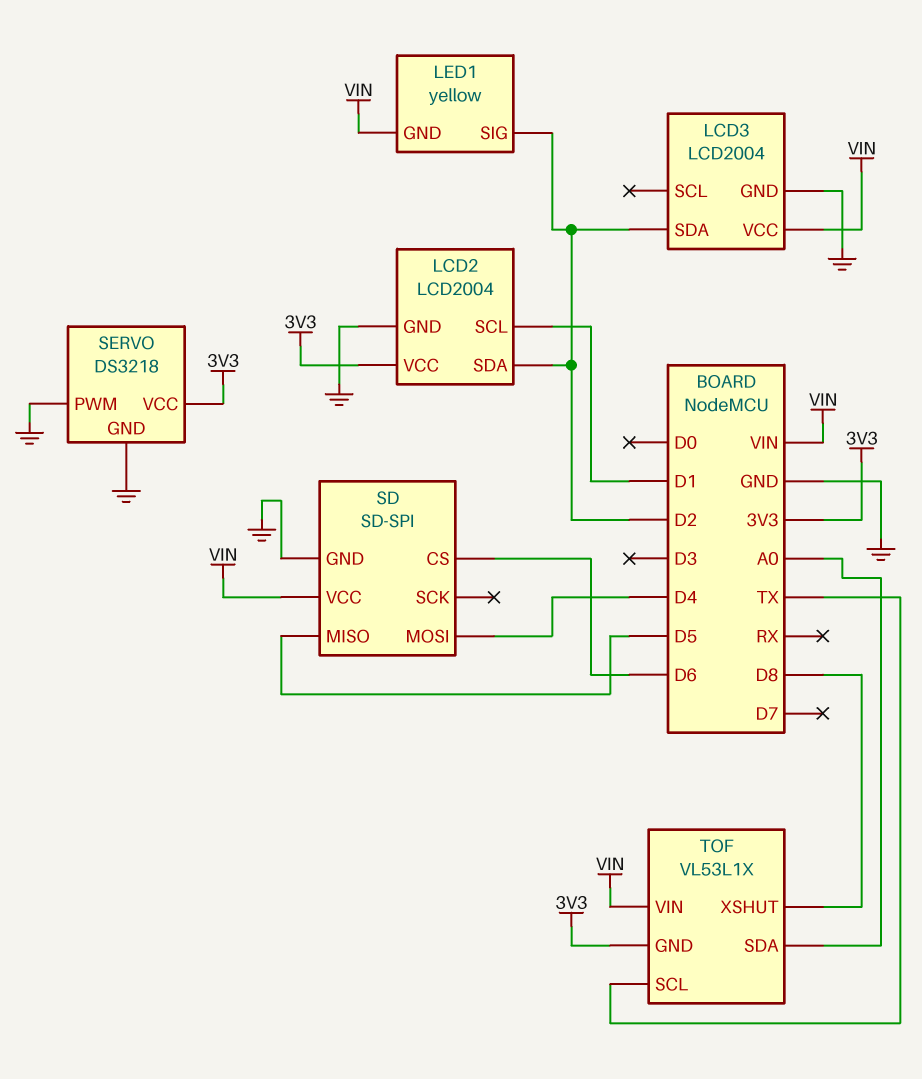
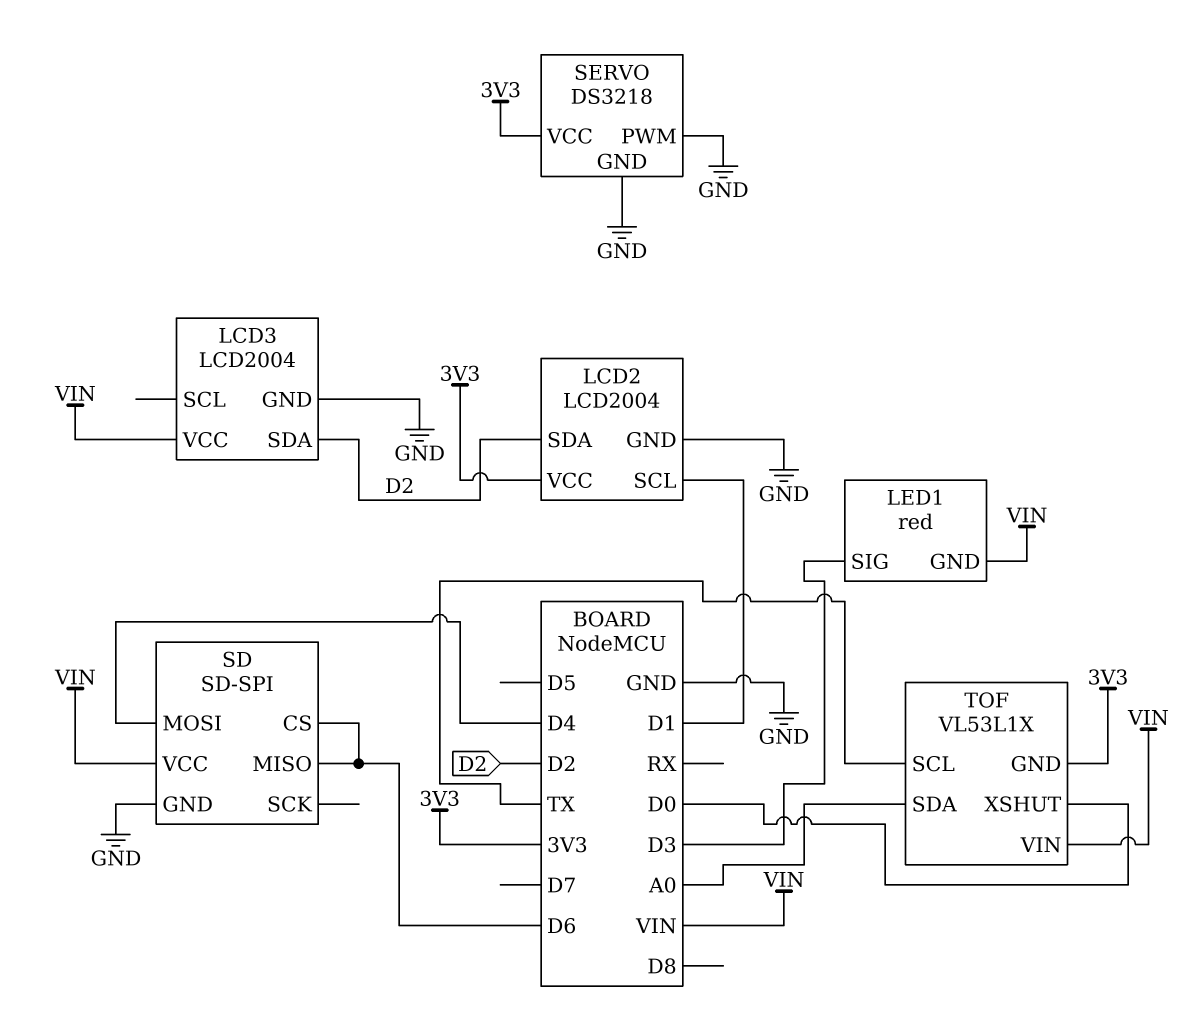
LED1: yellow -> red
LED1 pin SIG: D2 -> D3
SD pin MISO: D5 -> D6
TOF pin XSHUT: D8 -> D0

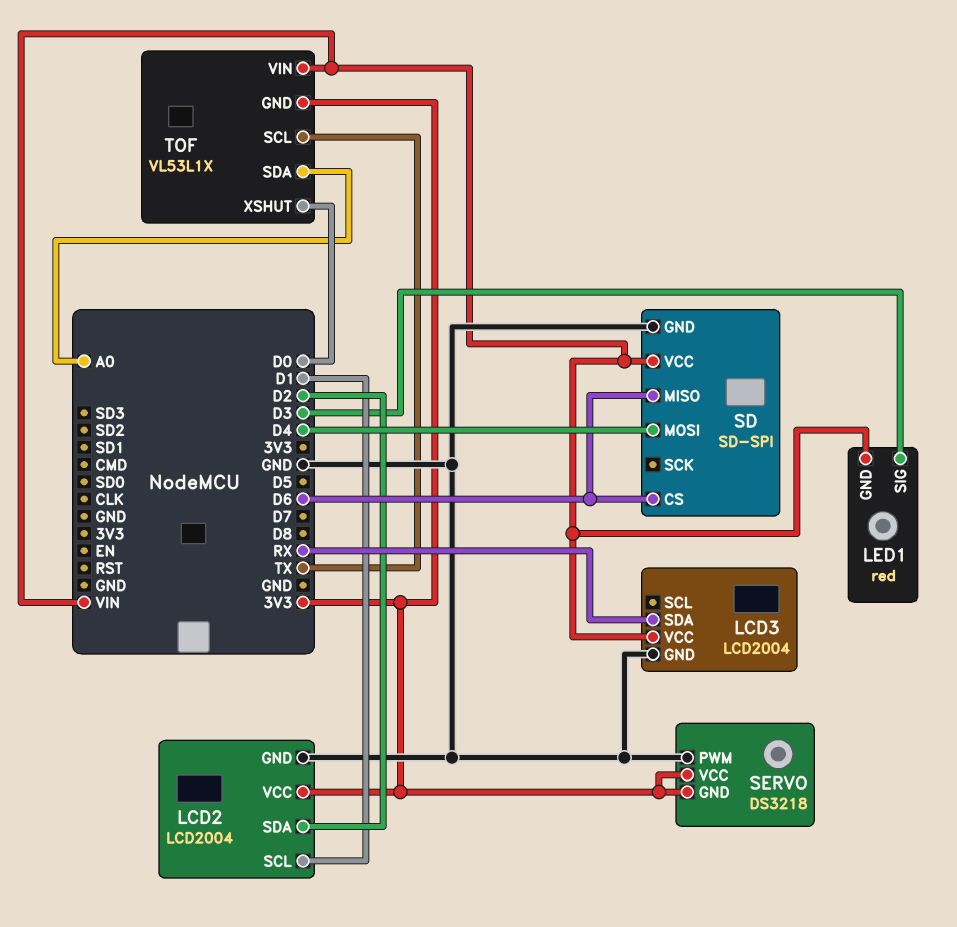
LCD3 pin SDA: D2 -> RX
SERVO pin GND: GND -> 3V3

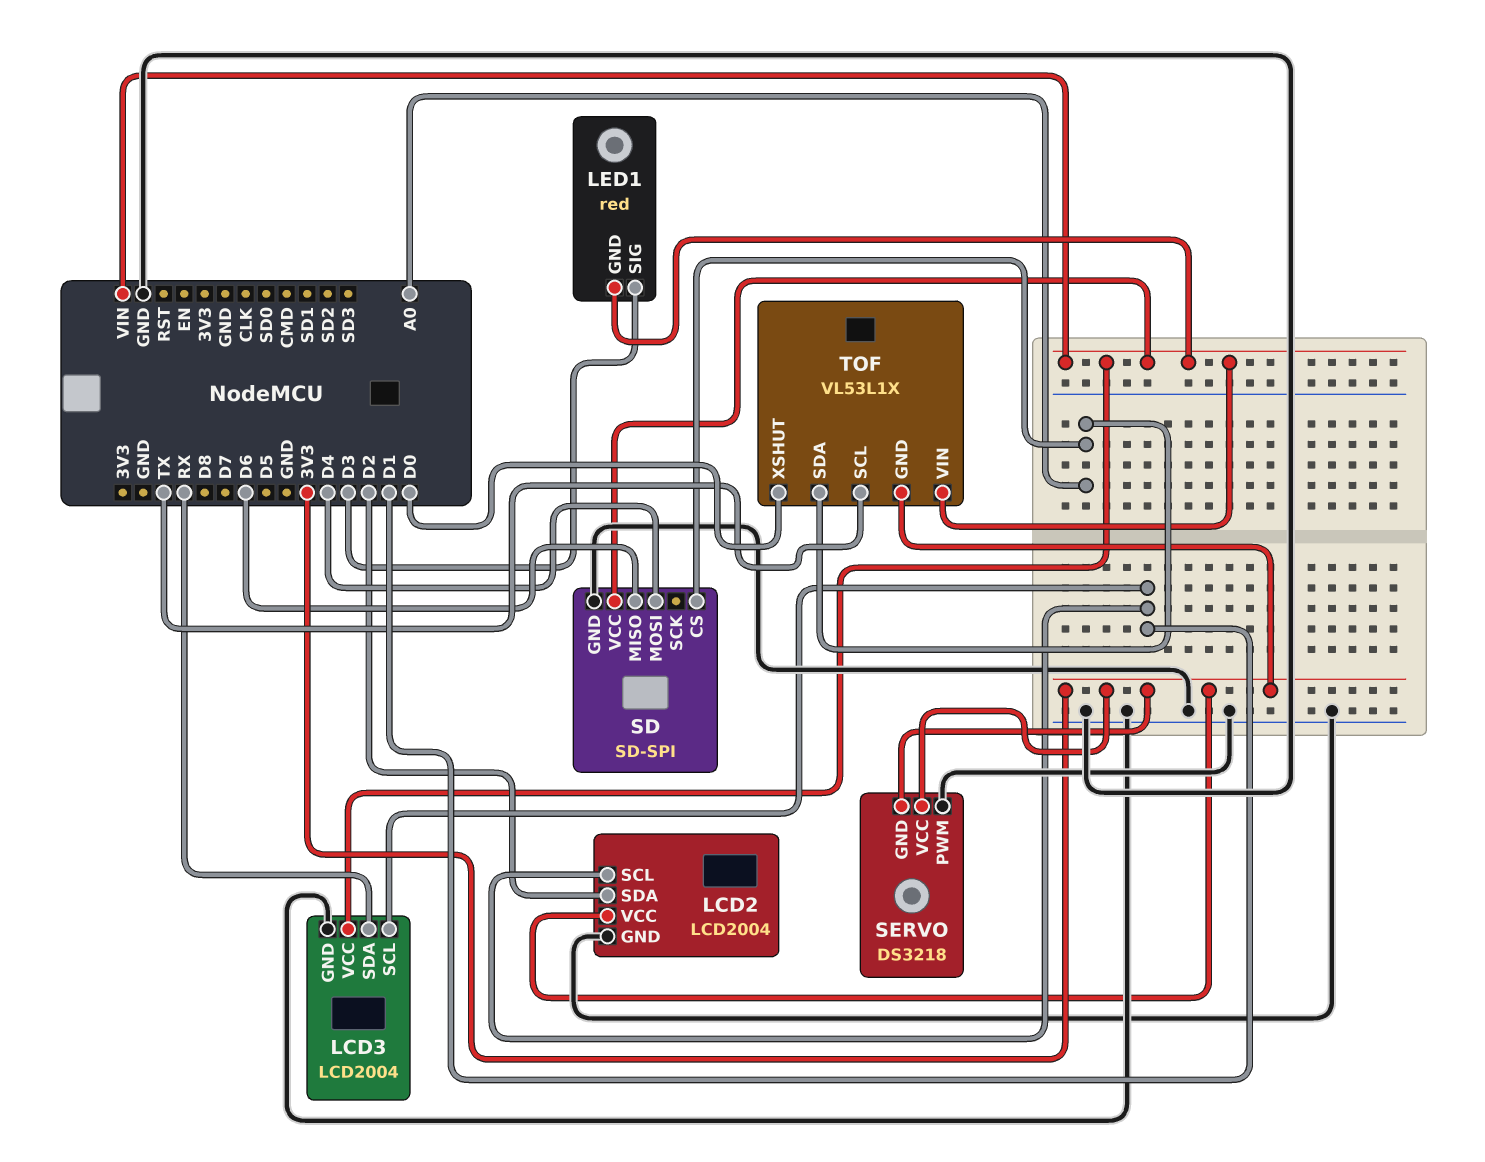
LCD3 pin SCL: none -> D1
SD pin CS: D6 -> A0

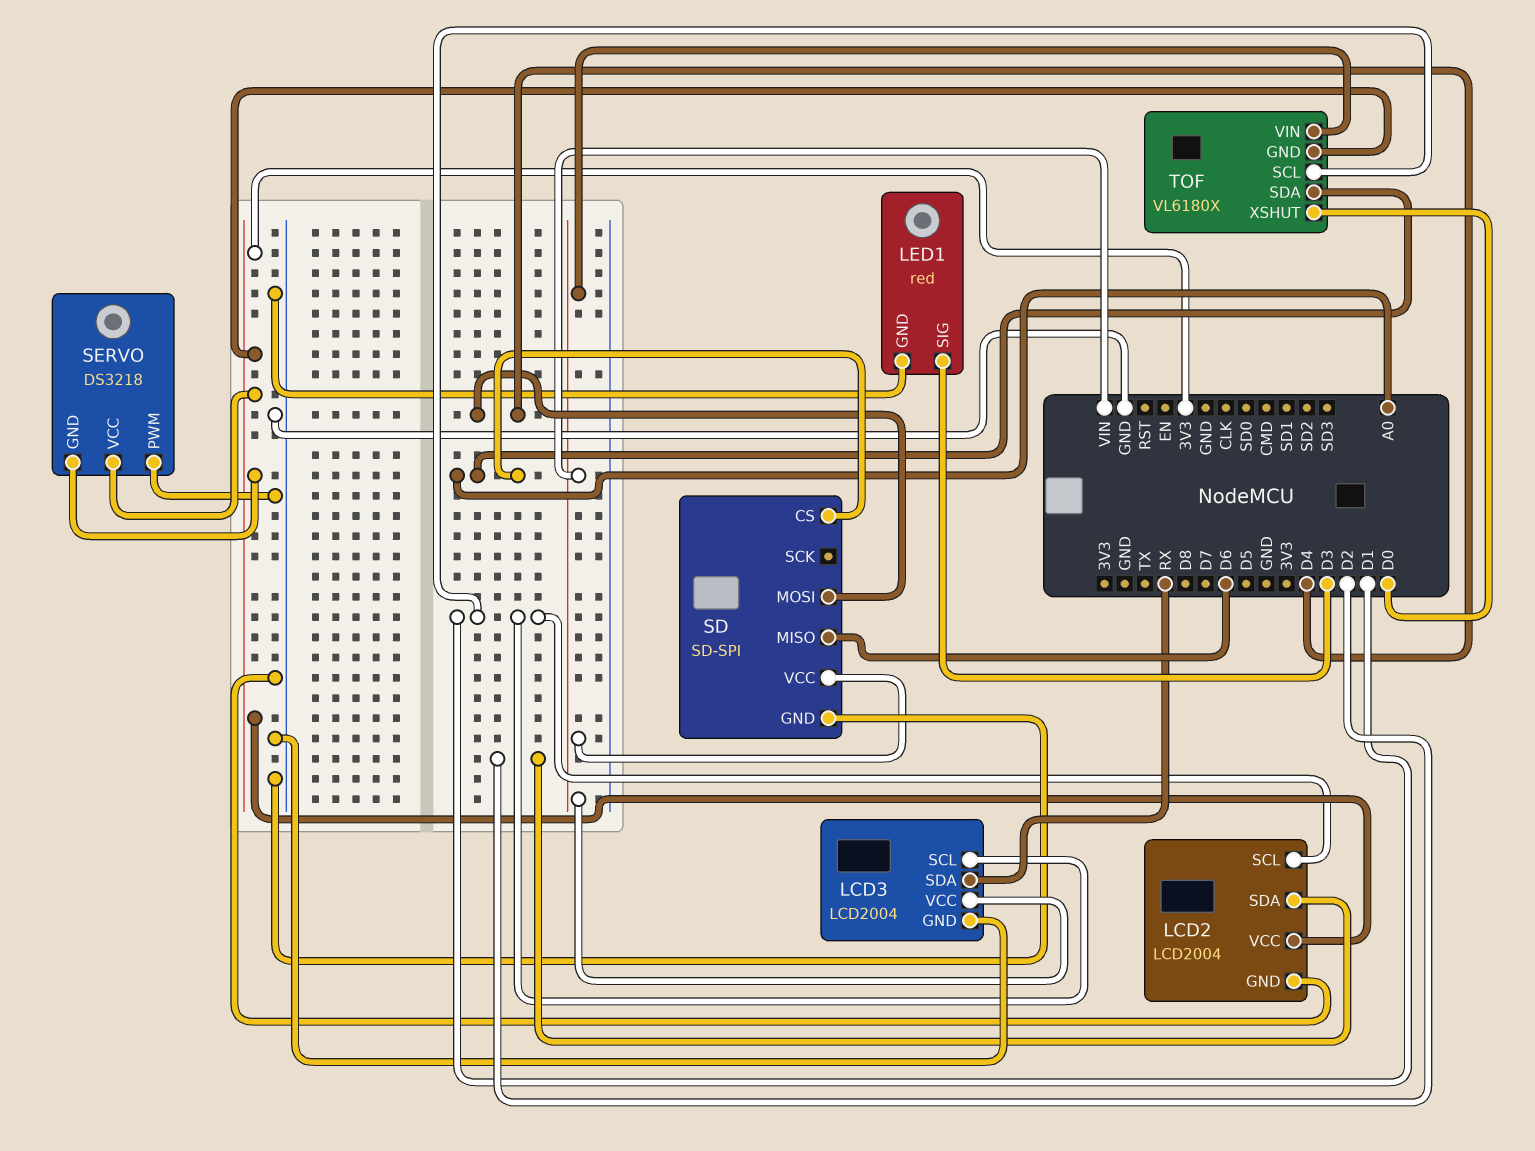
LED1 pin GND: VIN -> GND
TOF: VL53L1X -> VL6180X
TOF pin SCL: TX -> D1

